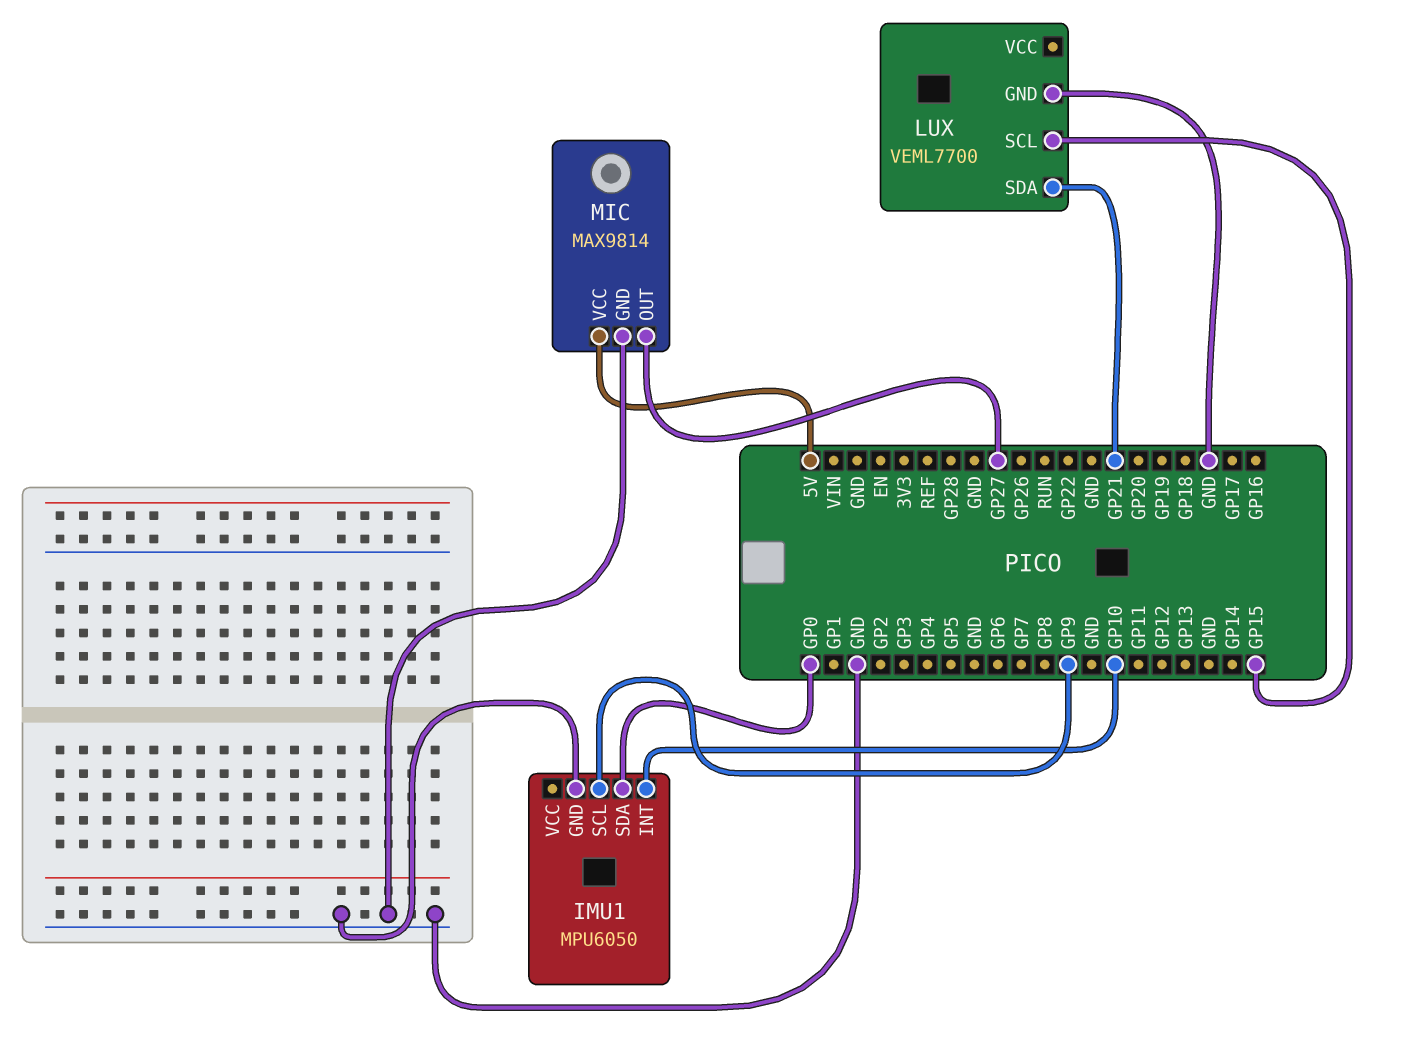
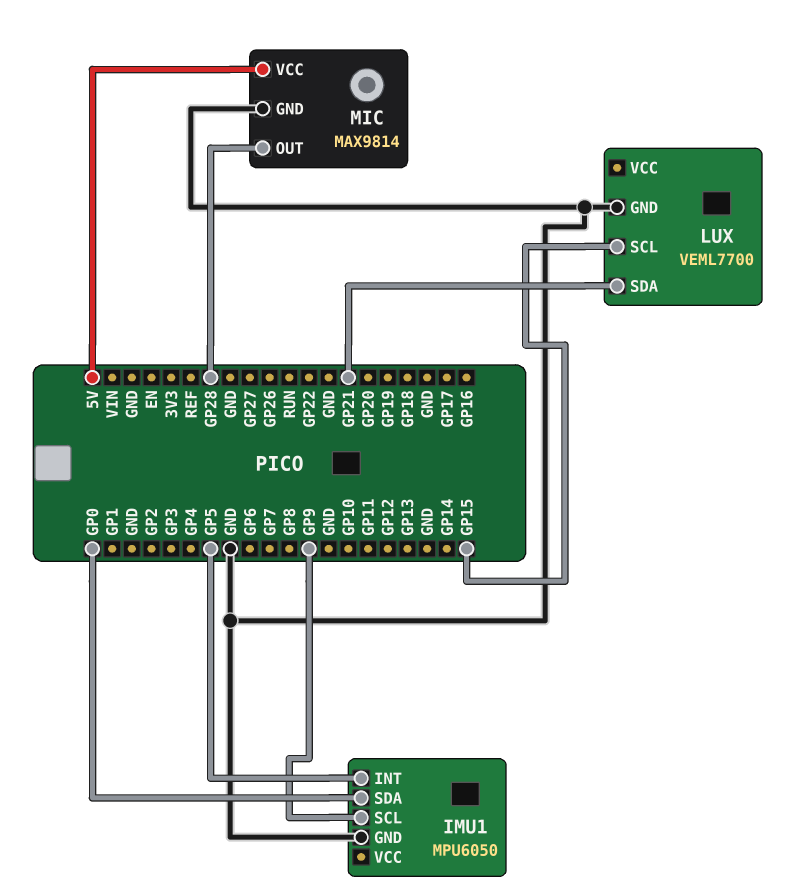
IMU1 pin INT: GP10 -> GP5
MIC pin OUT: GP27 -> GP28

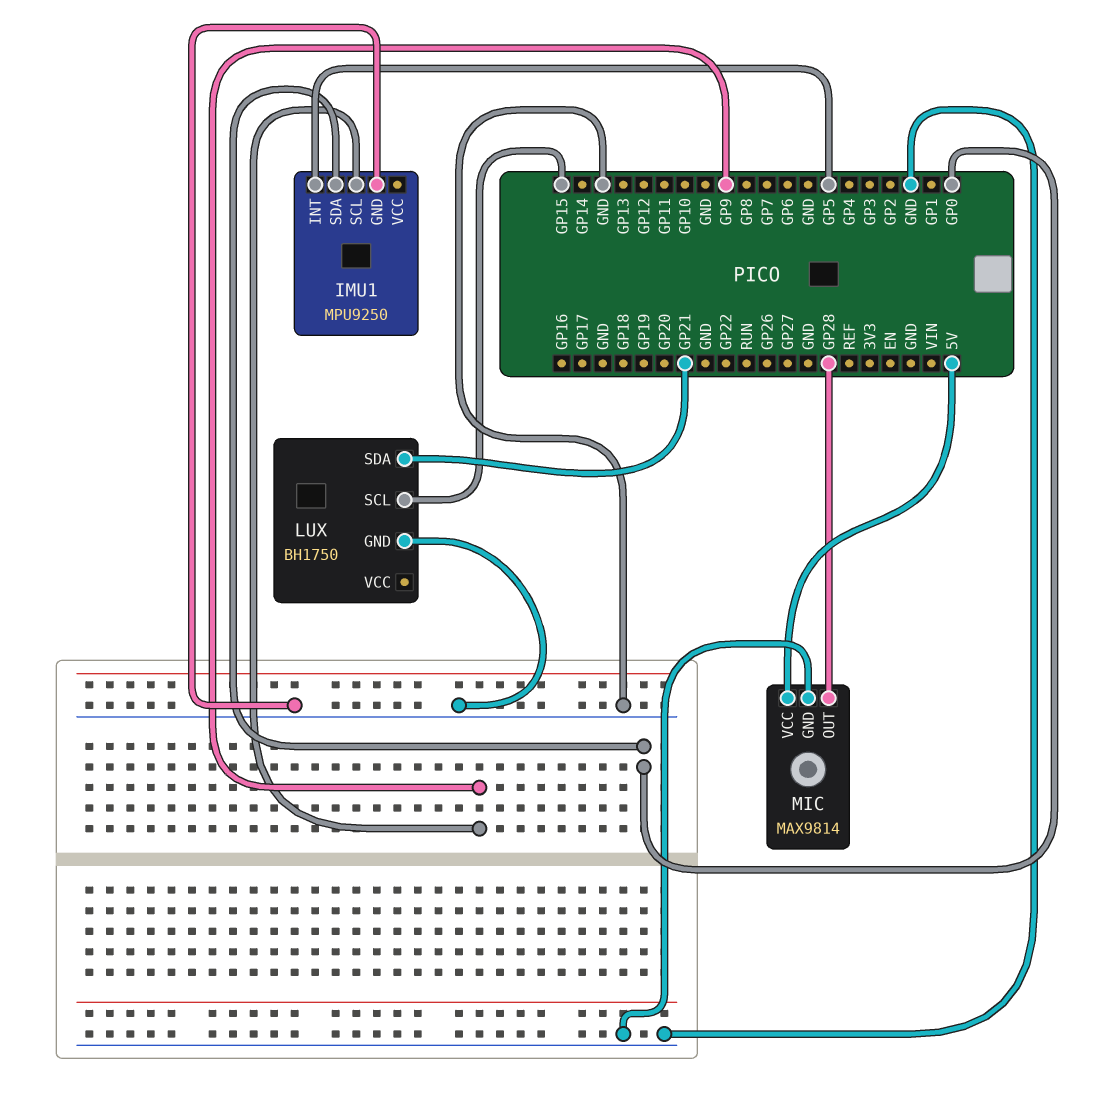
IMU1: MPU6050 -> MPU9250
LUX: VEML7700 -> BH1750

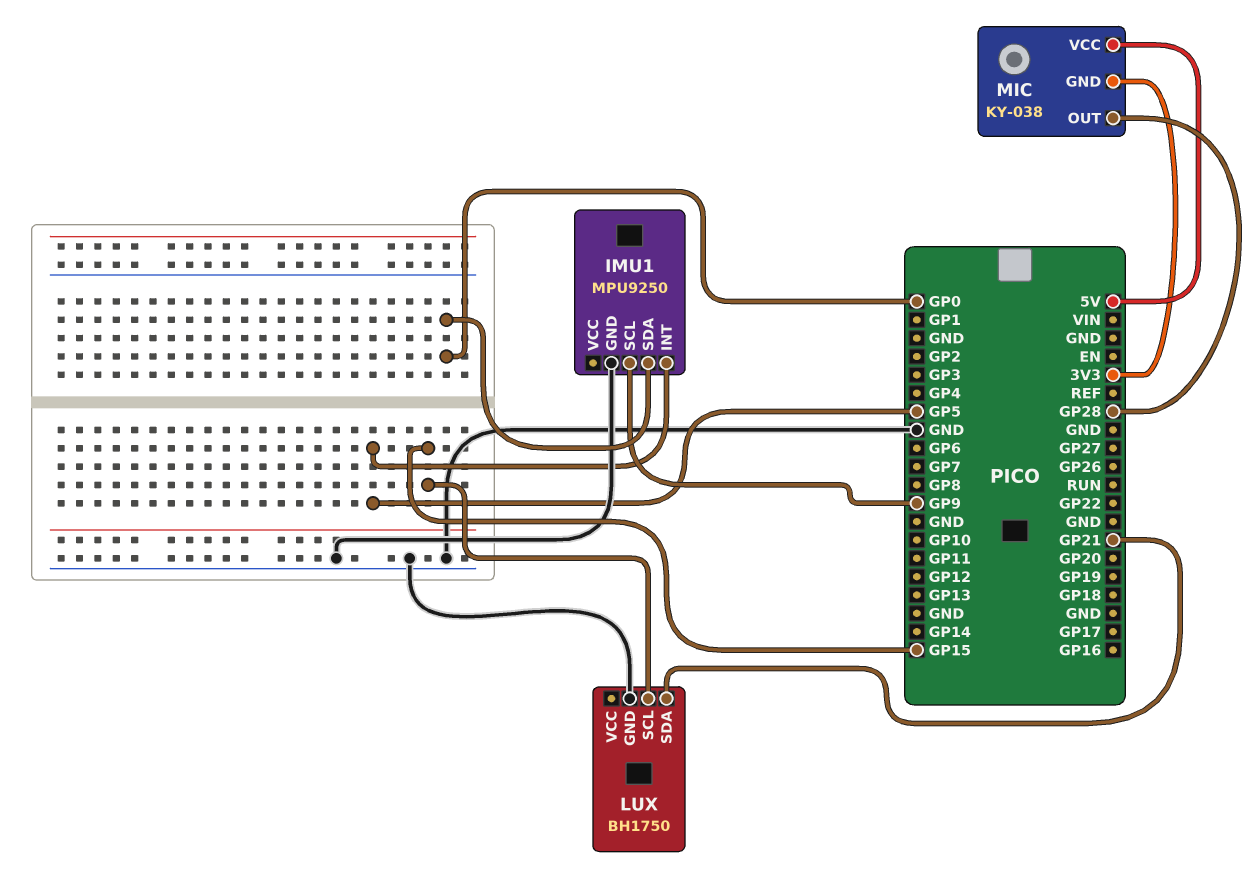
MIC: MAX9814 -> KY-038
MIC pin GND: GND -> 3V3

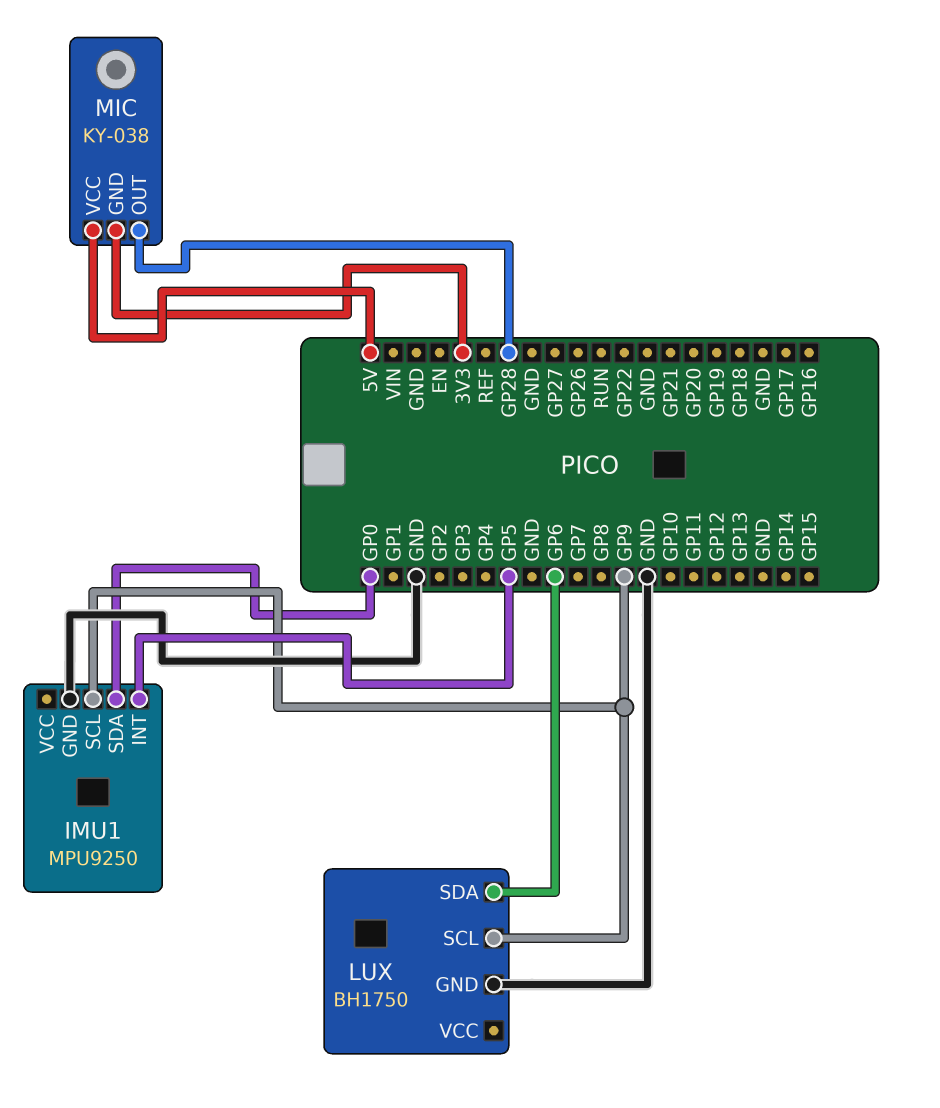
LUX pin SCL: GP15 -> GP9
LUX pin SDA: GP21 -> GP6

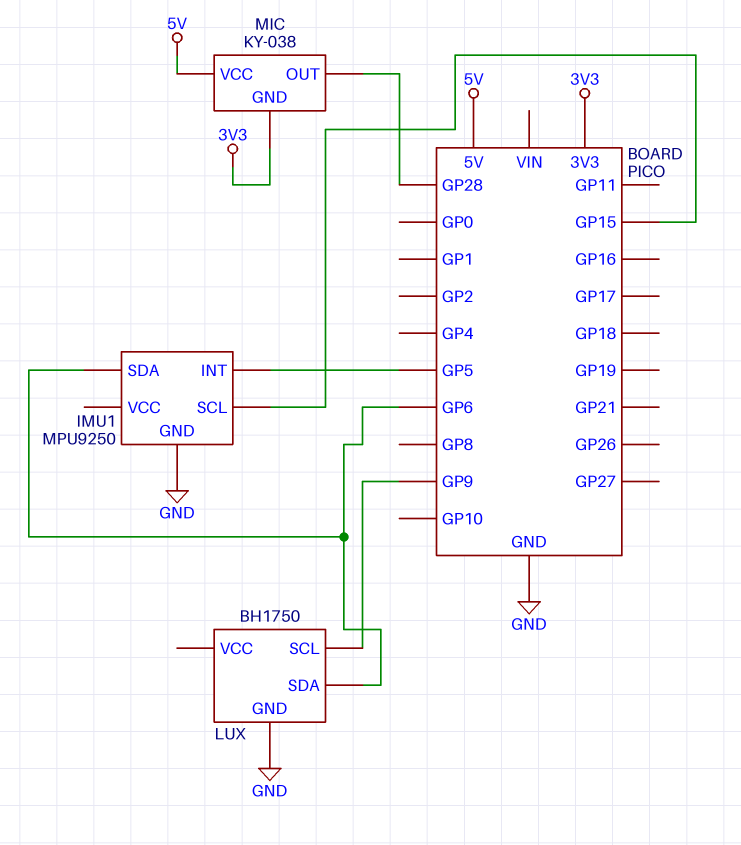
IMU1 pin SCL: GP9 -> GP15
IMU1 pin SDA: GP0 -> GP6

